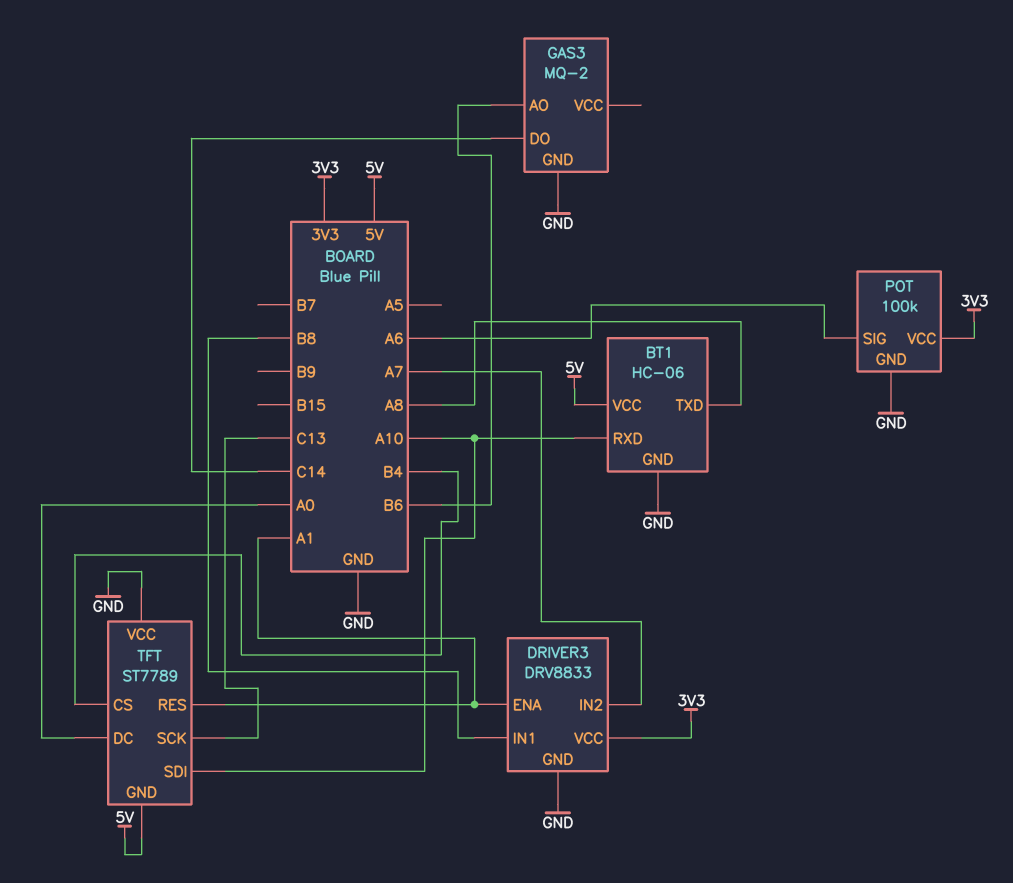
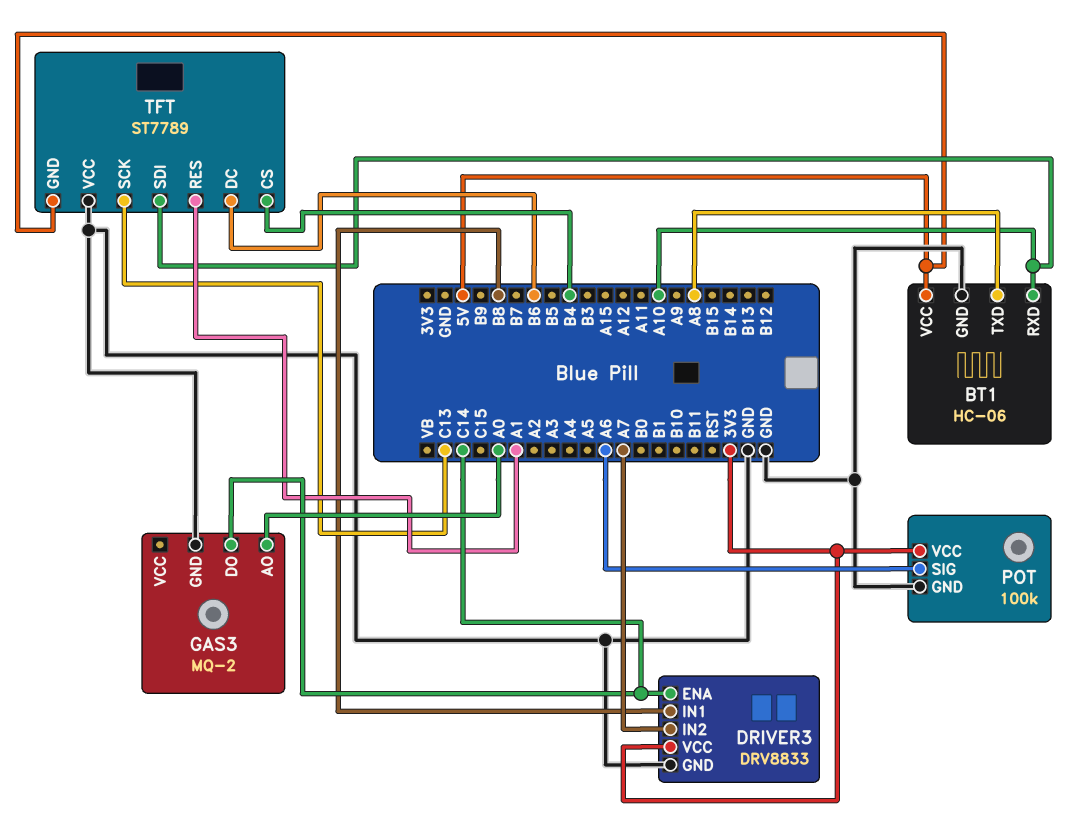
DRIVER3 pin ENA: A1 -> C14
GAS3 pin AO: B6 -> A0
TFT pin DC: A0 -> B6

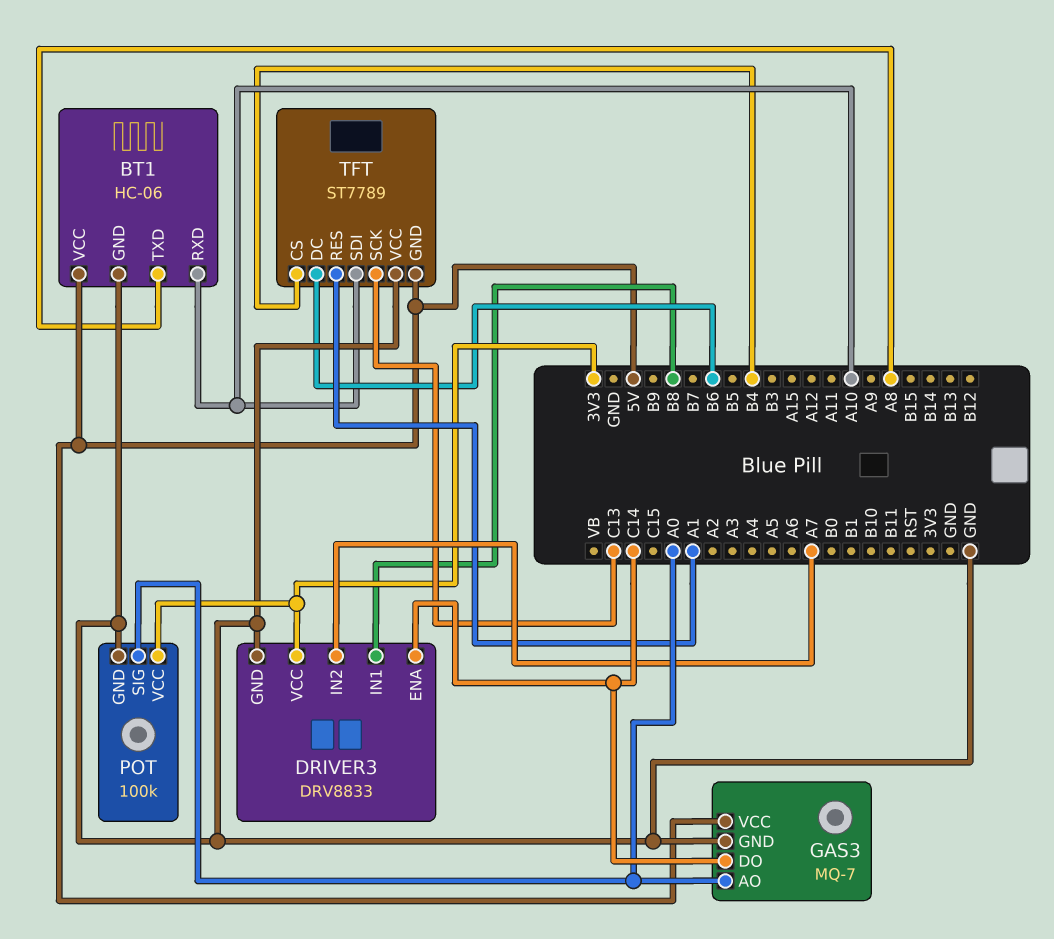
GAS3: MQ-2 -> MQ-7
GAS3 pin VCC: none -> 5V
POT pin SIG: A6 -> A0

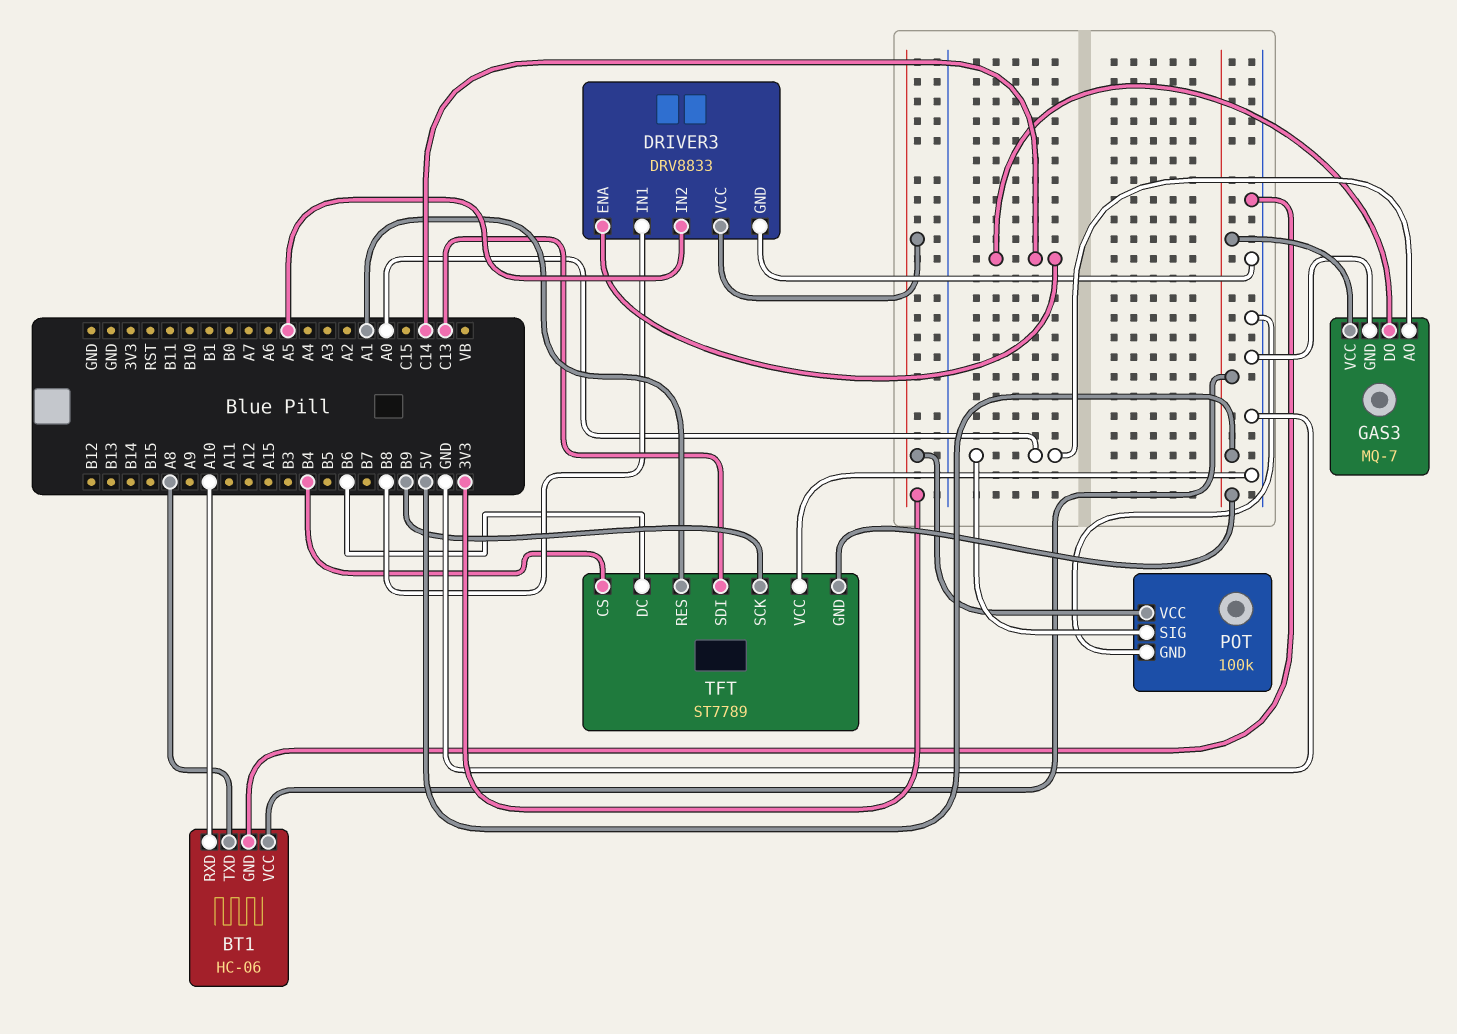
DRIVER3 pin IN2: A7 -> A5
TFT pin SCK: C13 -> B9
TFT pin SDI: A10 -> C13

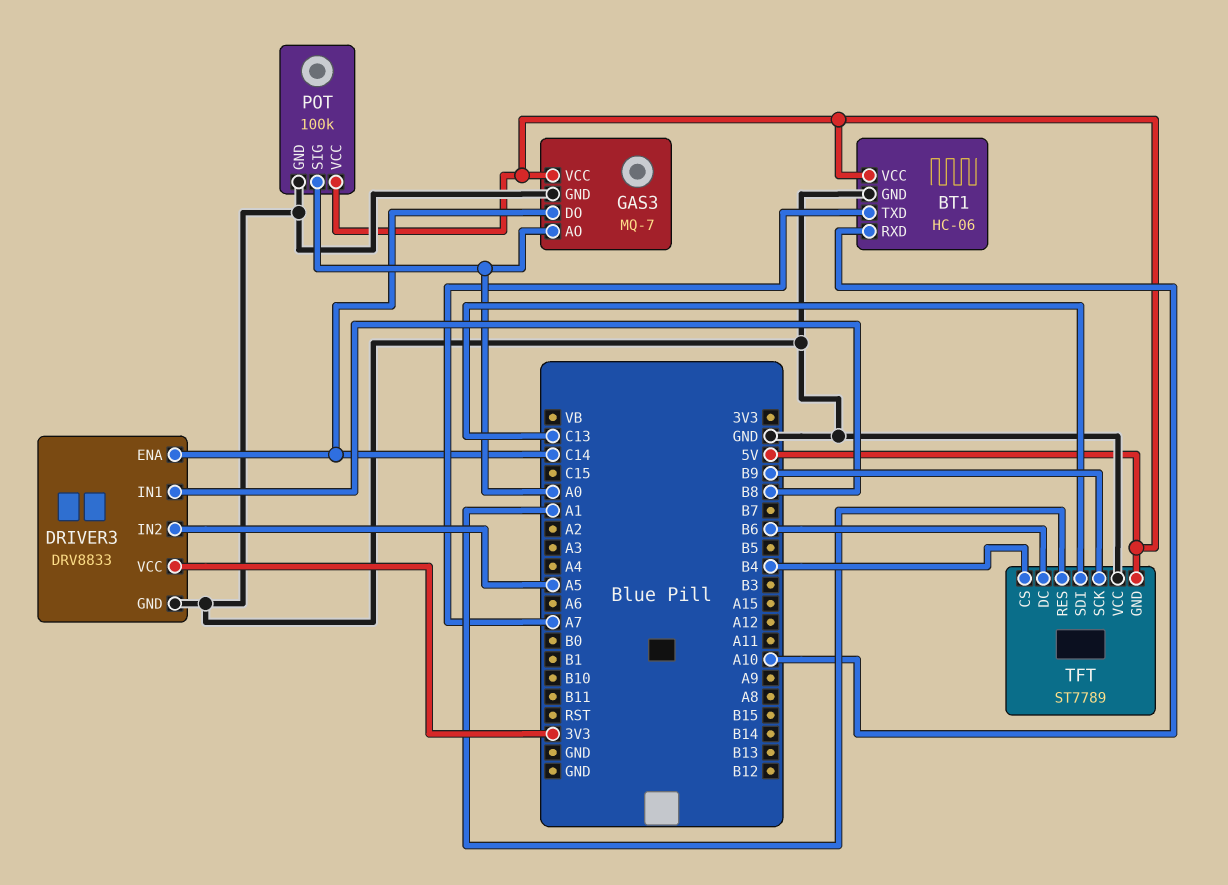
BT1 pin TXD: A8 -> A7
POT pin VCC: 3V3 -> 5V

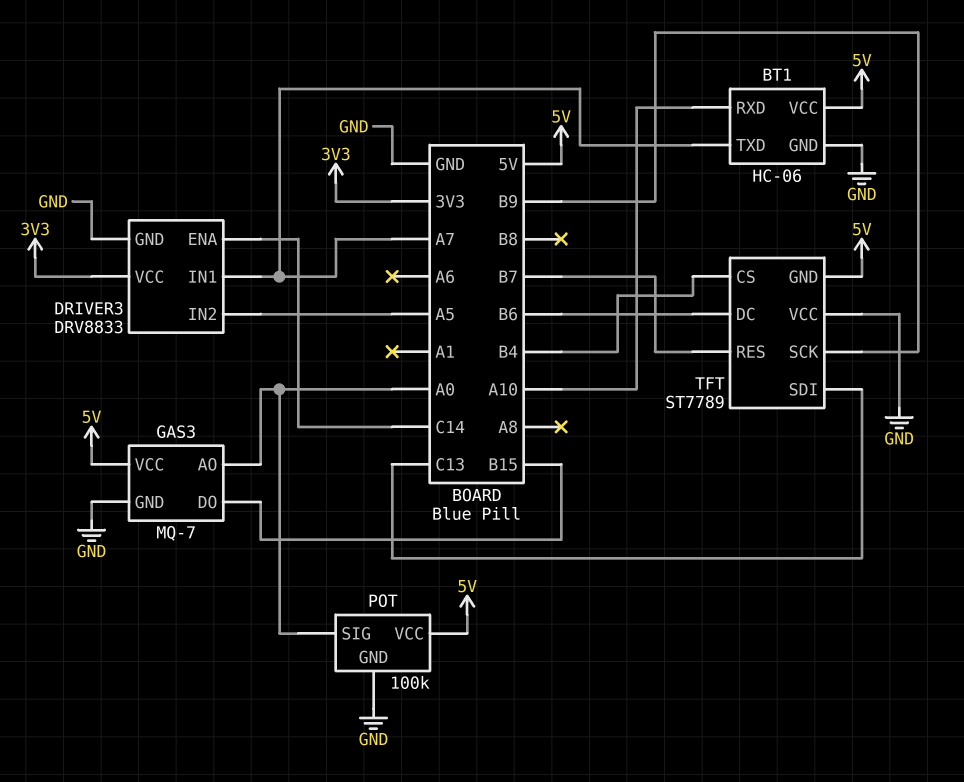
DRIVER3 pin IN1: B8 -> A7
GAS3 pin DO: C14 -> B15
TFT pin RES: A1 -> B7

